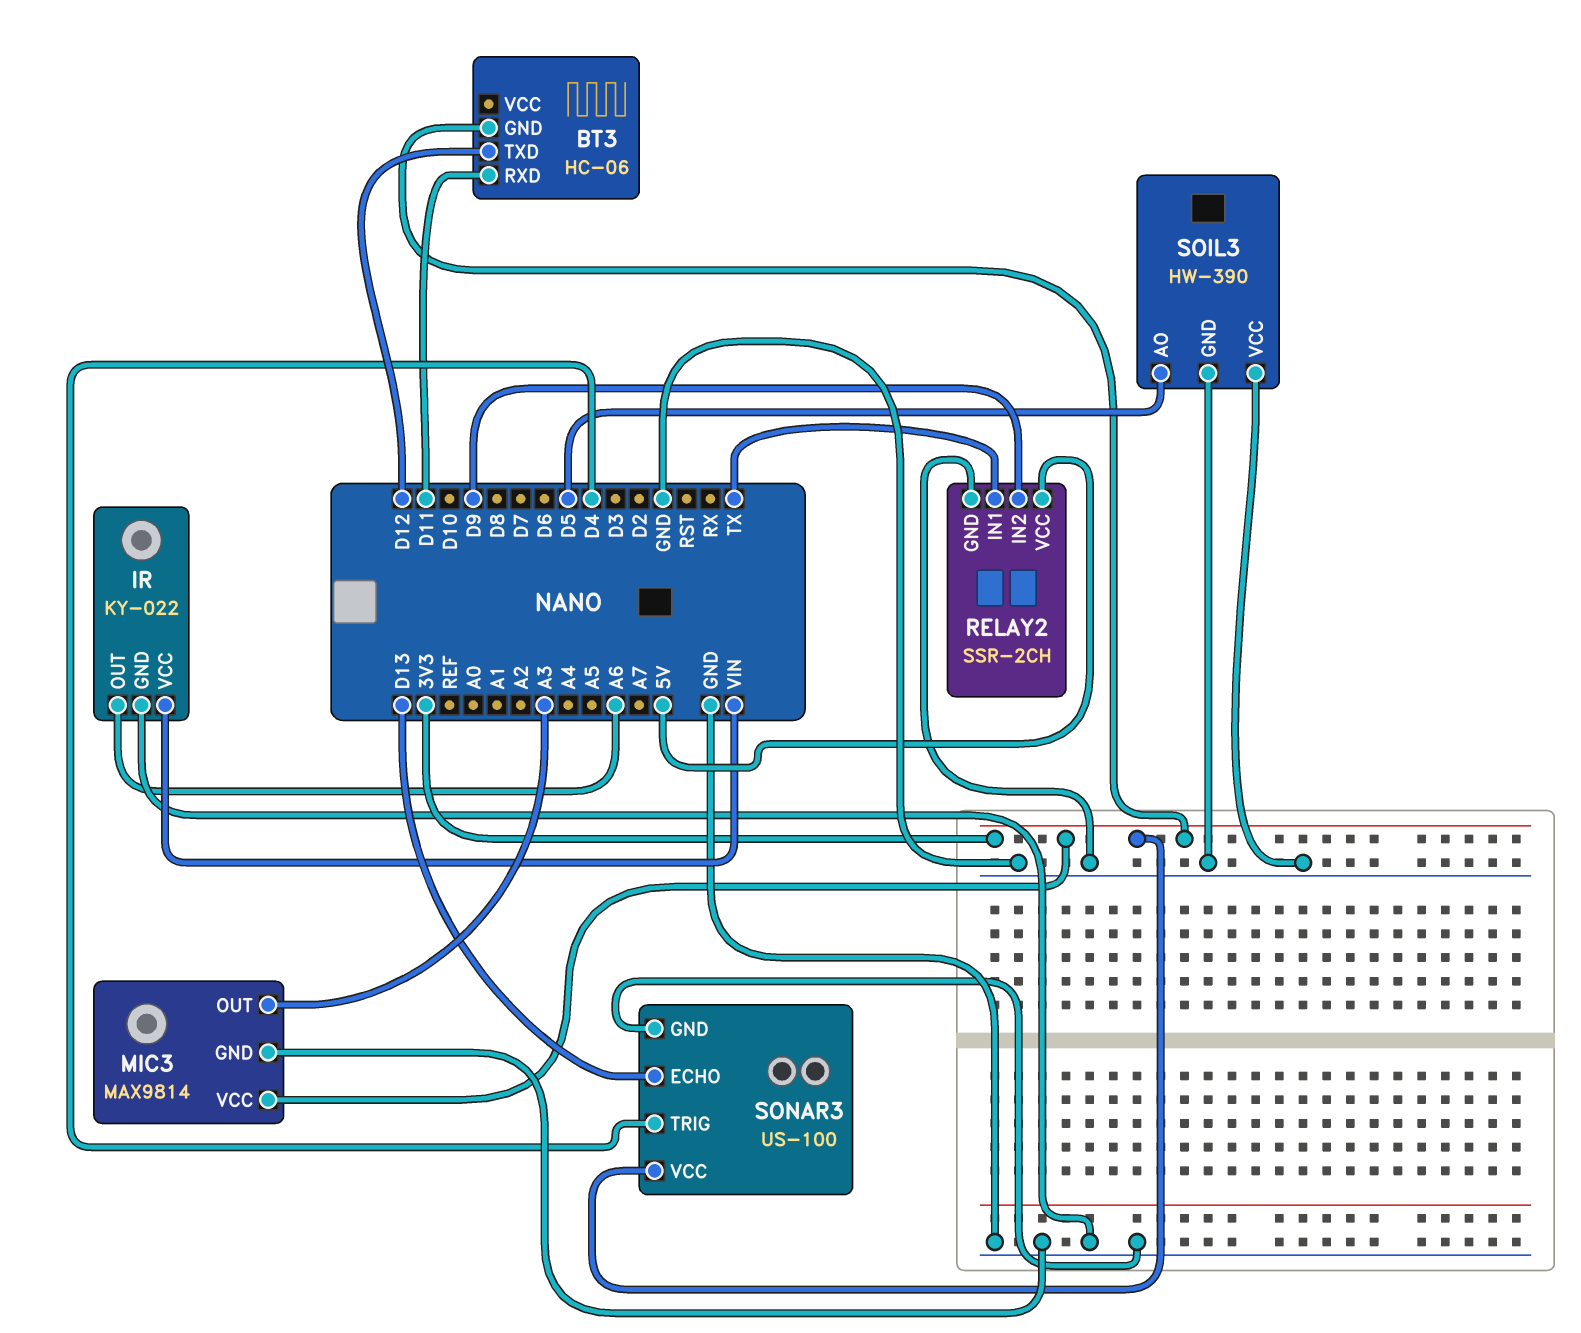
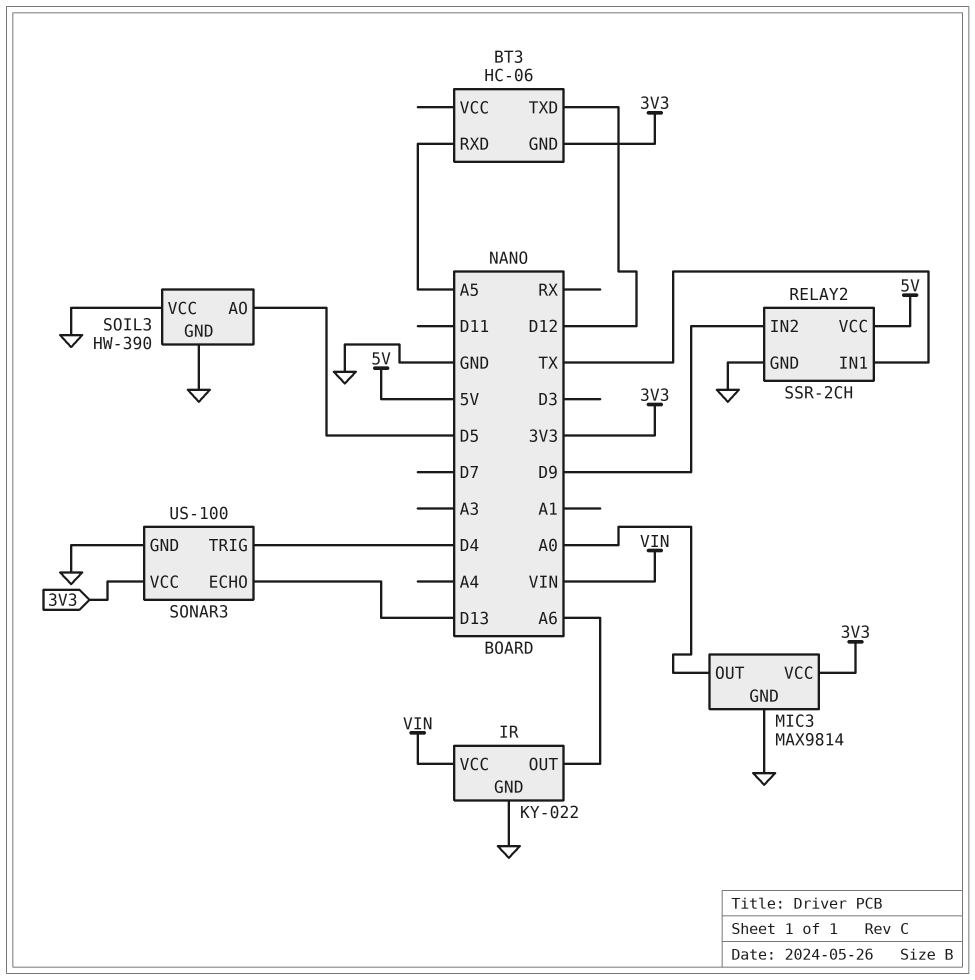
BT3 pin RXD: D11 -> A5
MIC3 pin OUT: A3 -> A0

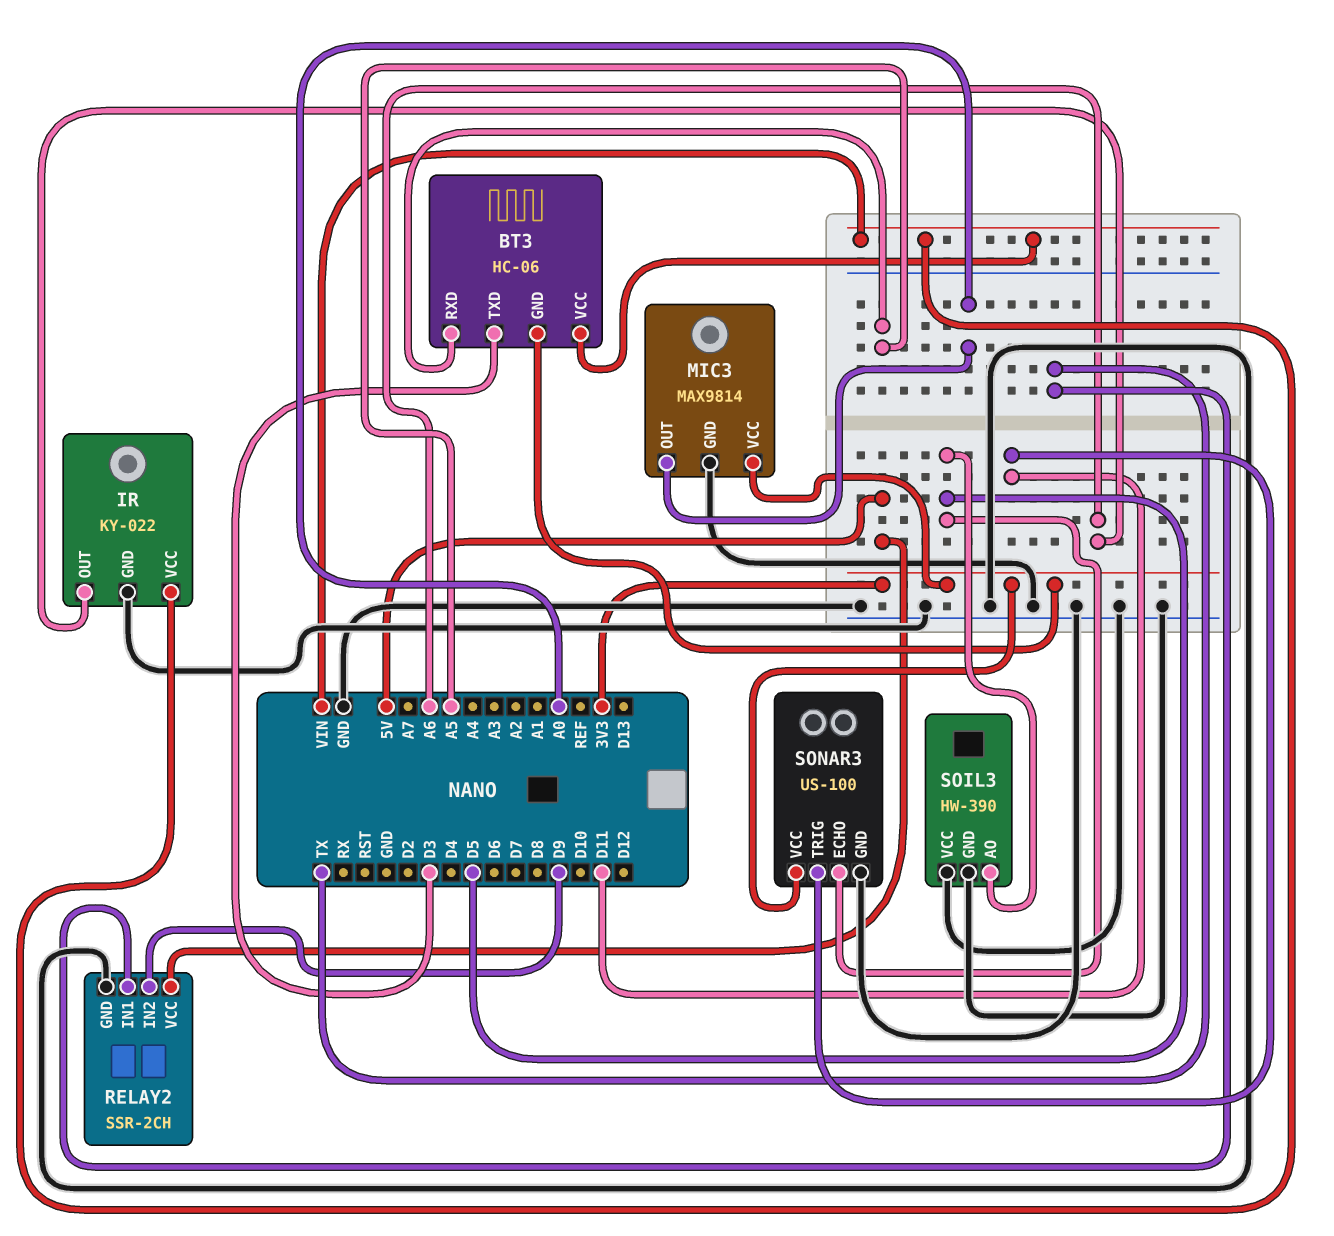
BT3 pin TXD: D12 -> D3
BT3 pin VCC: none -> VIN
SONAR3 pin ECHO: D13 -> D5
SONAR3 pin TRIG: D4 -> D11

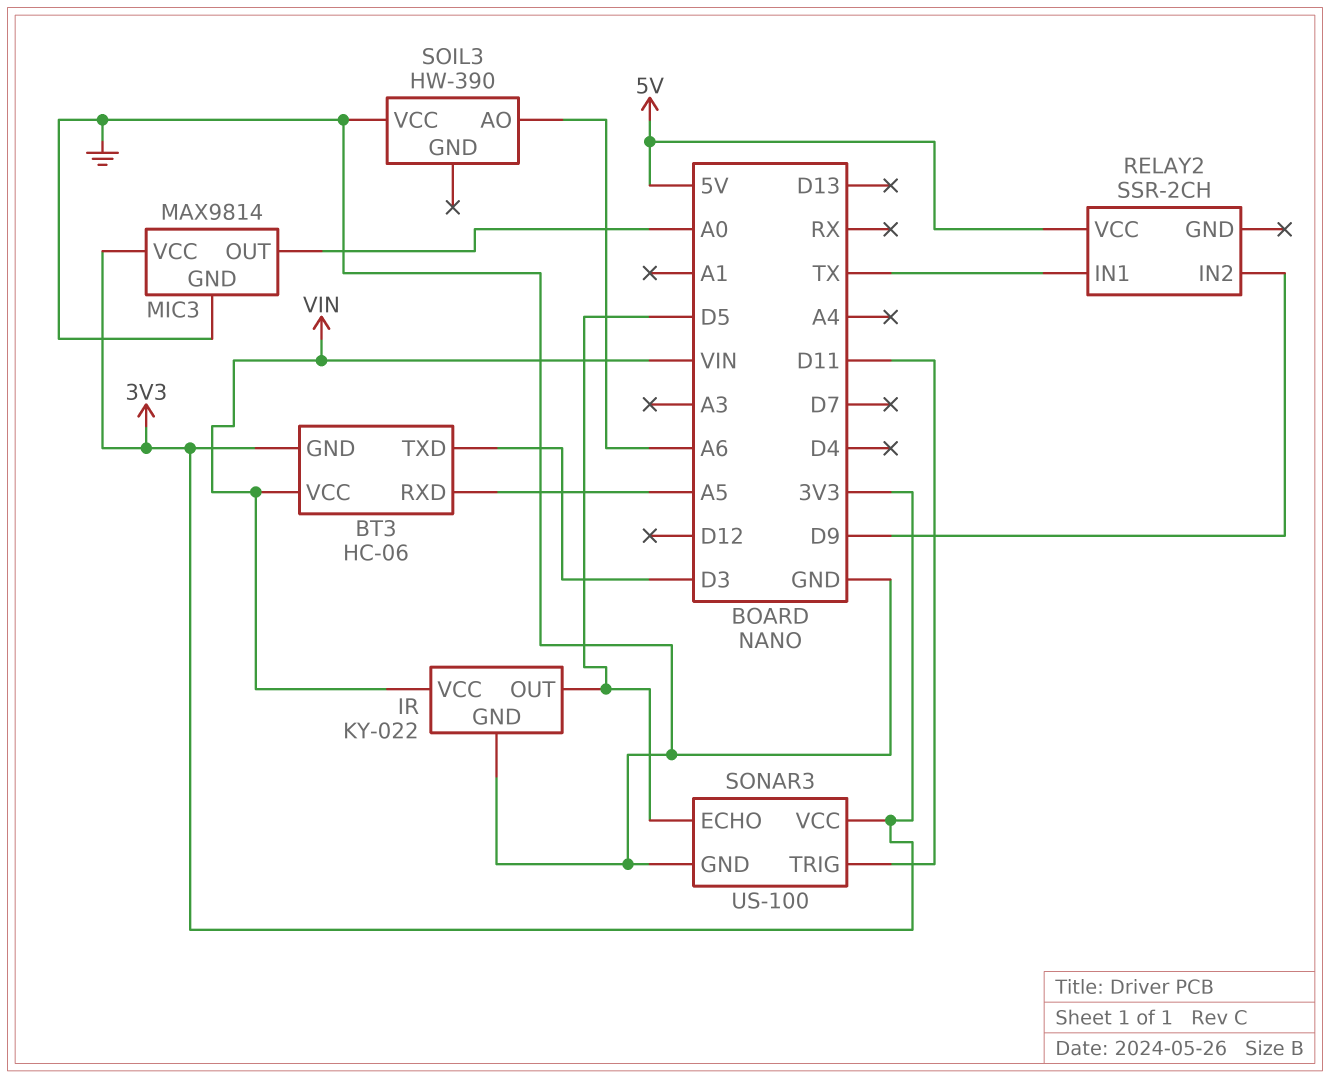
IR pin OUT: A6 -> D5
RELAY2 pin GND: GND -> none
SOIL3 pin AO: D5 -> A6
SOIL3 pin GND: GND -> none

